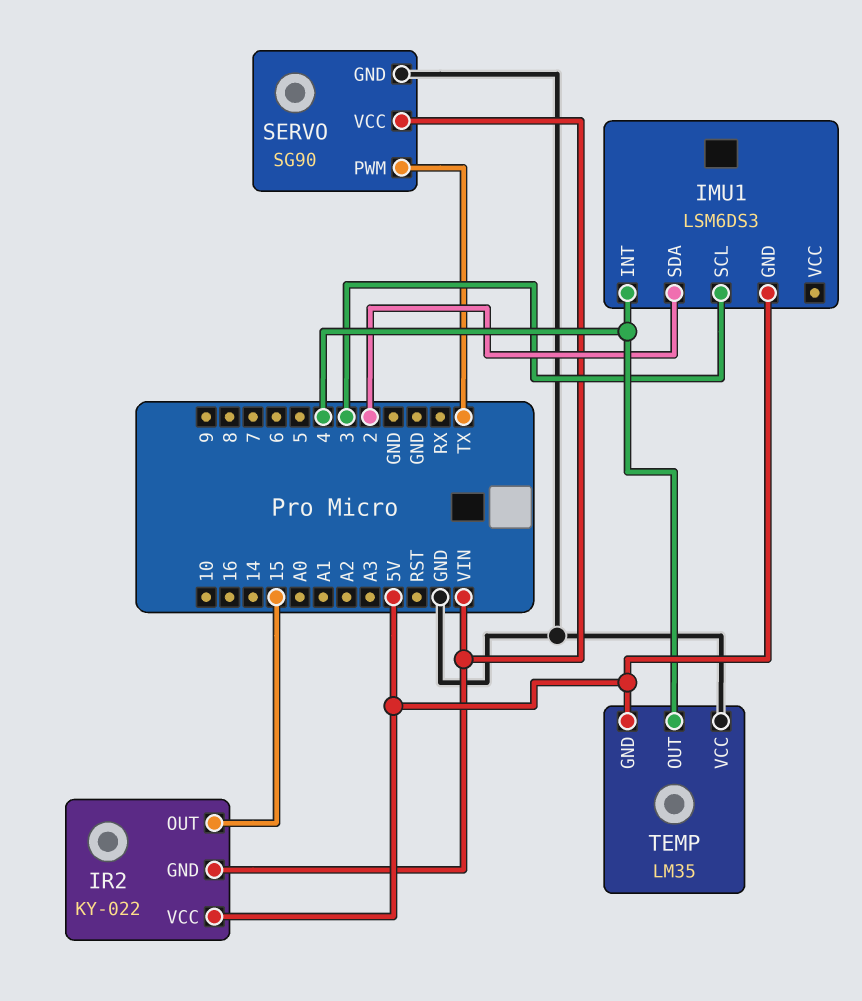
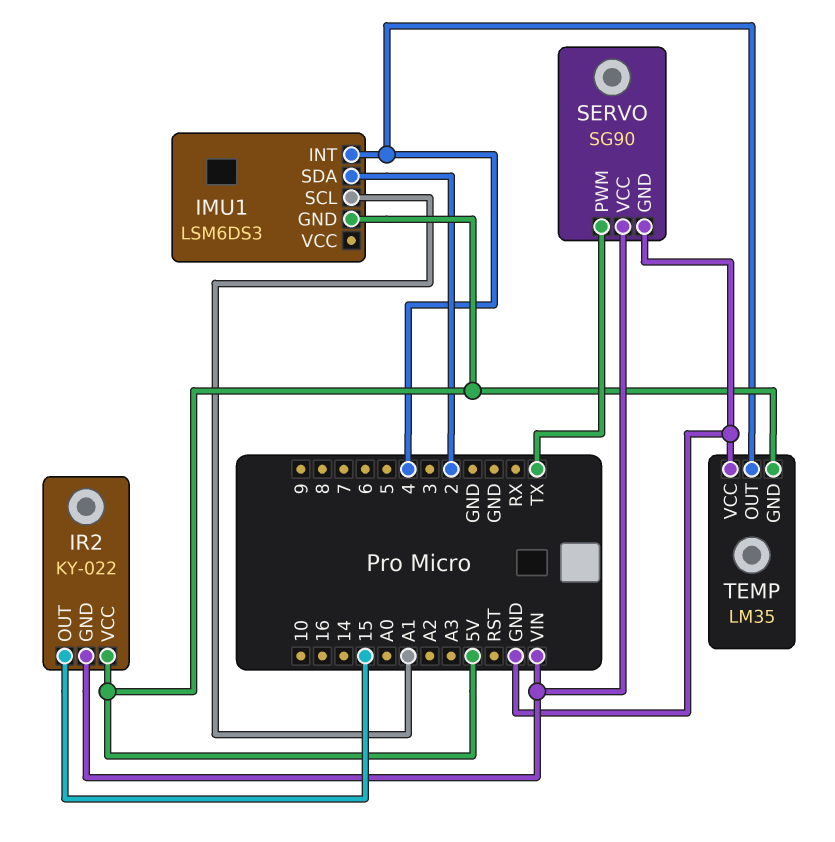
IMU1 pin SCL: 3 -> A1

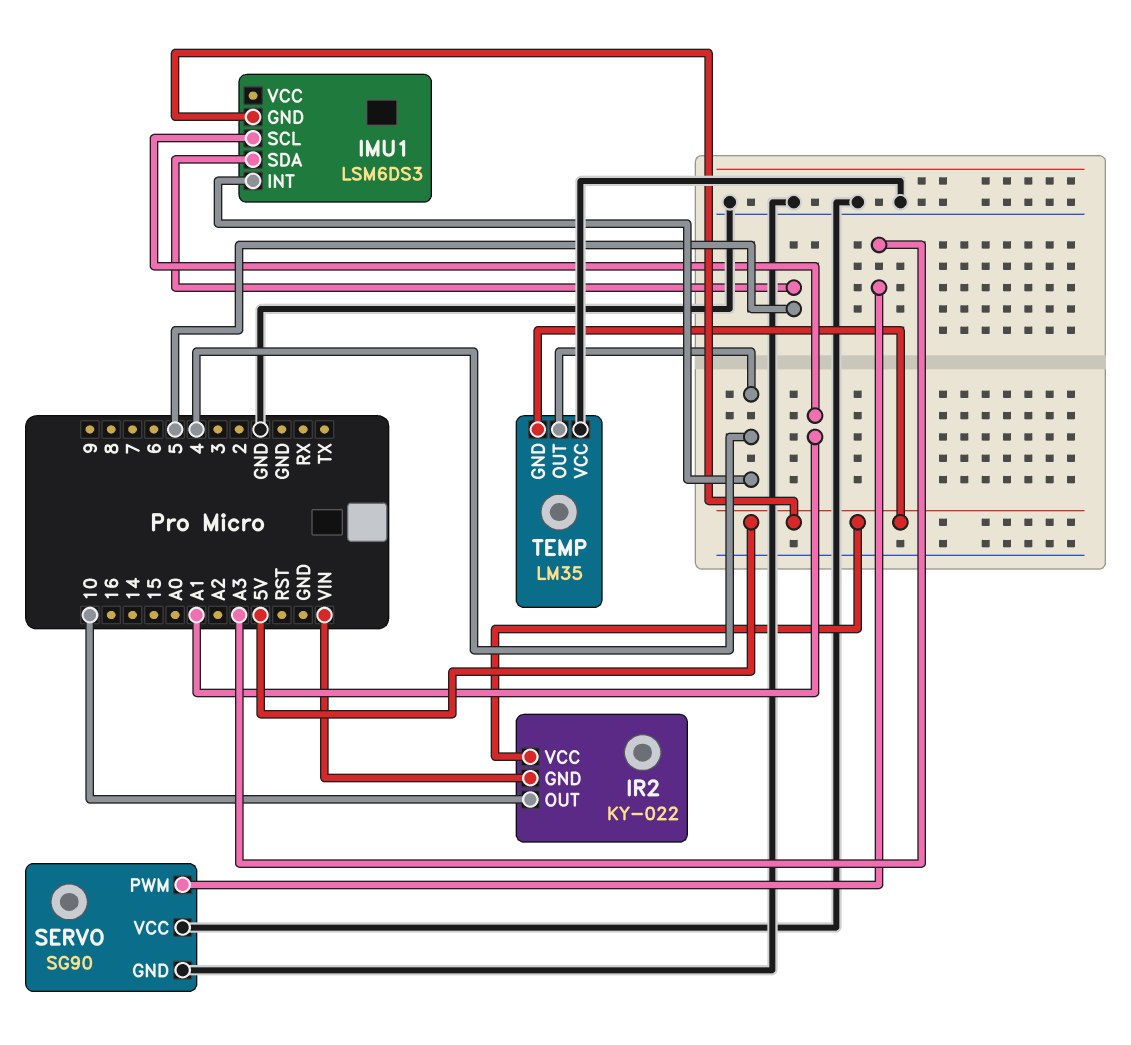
IMU1 pin SDA: 2 -> 5
IR2 pin OUT: 15 -> 10
SERVO pin PWM: TX -> A3
SERVO pin VCC: VIN -> GND

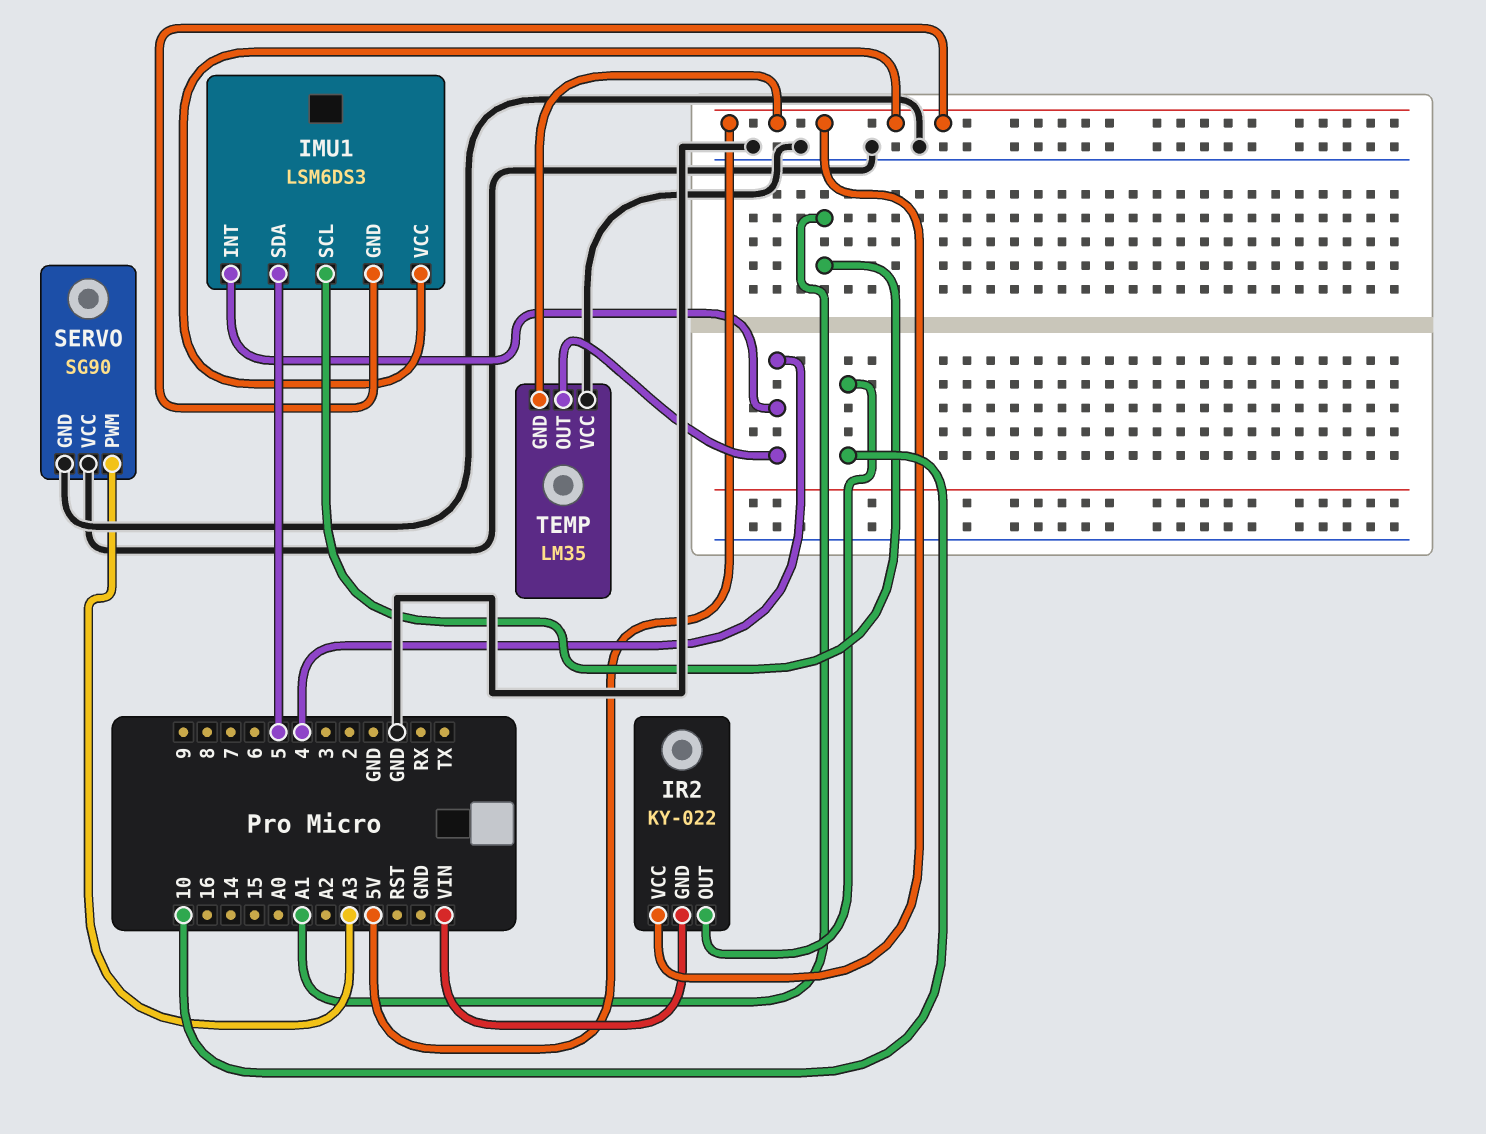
IMU1 pin VCC: none -> 5V

